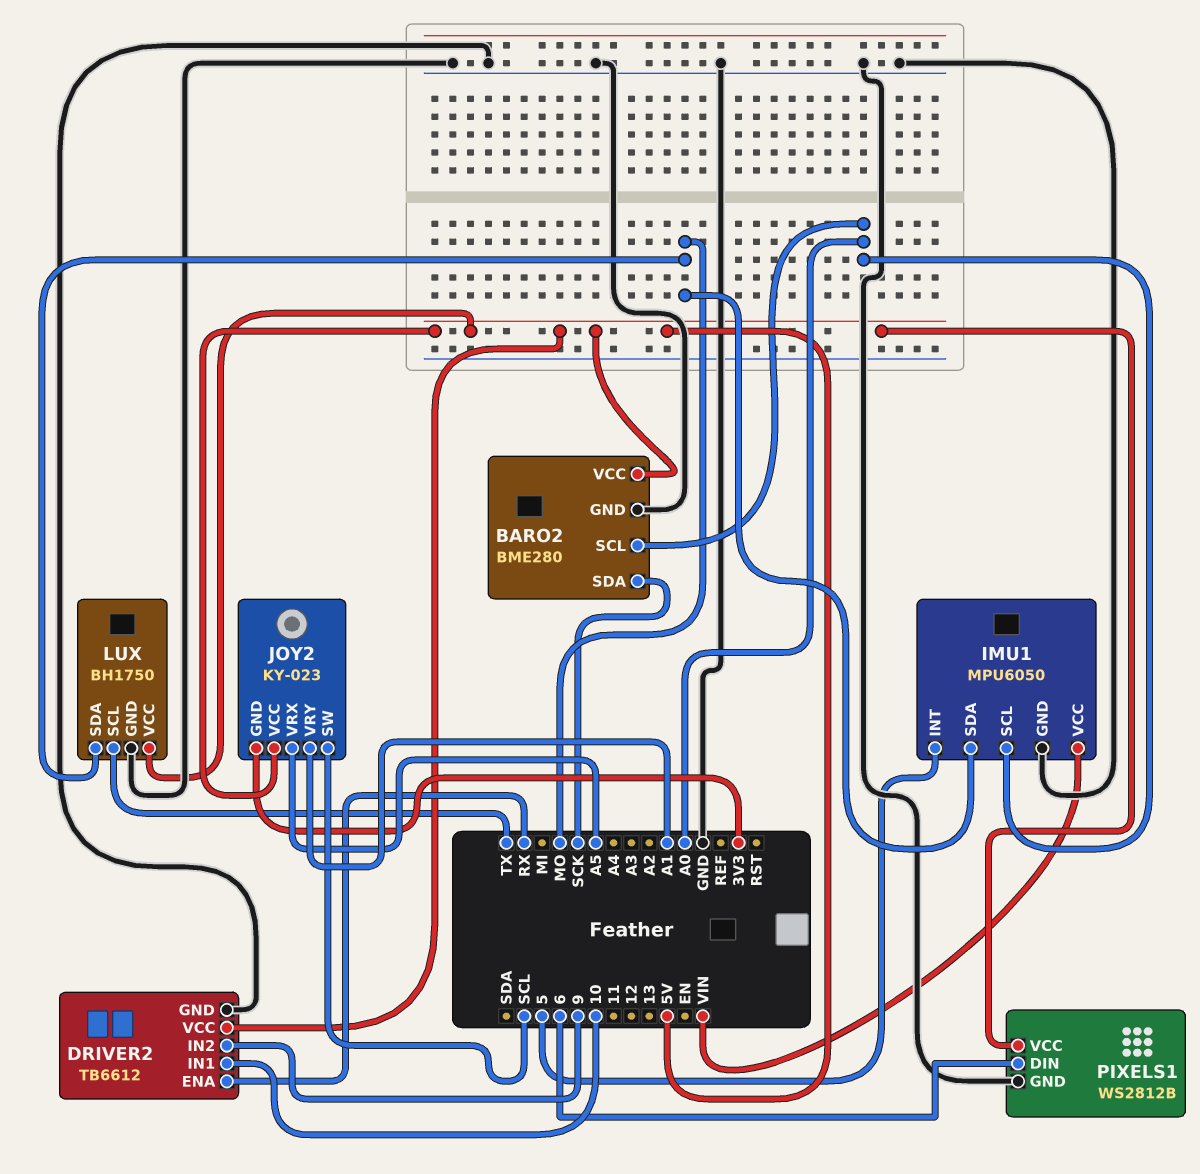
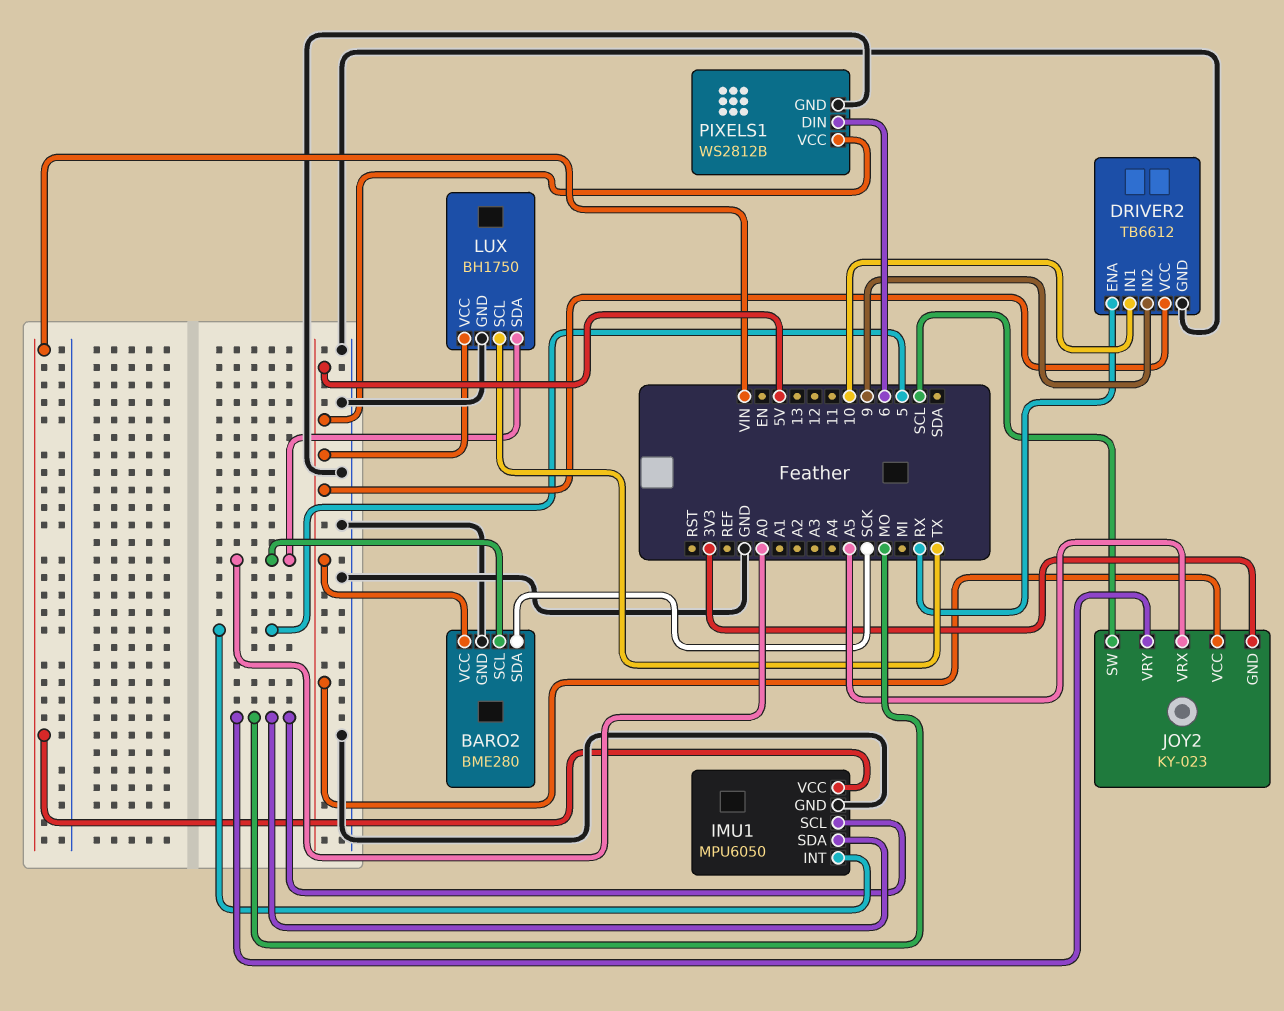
IMU1 pin SCL: A0 -> MO
JOY2 pin VRY: A1 -> MO
LUX pin SDA: MO -> A0

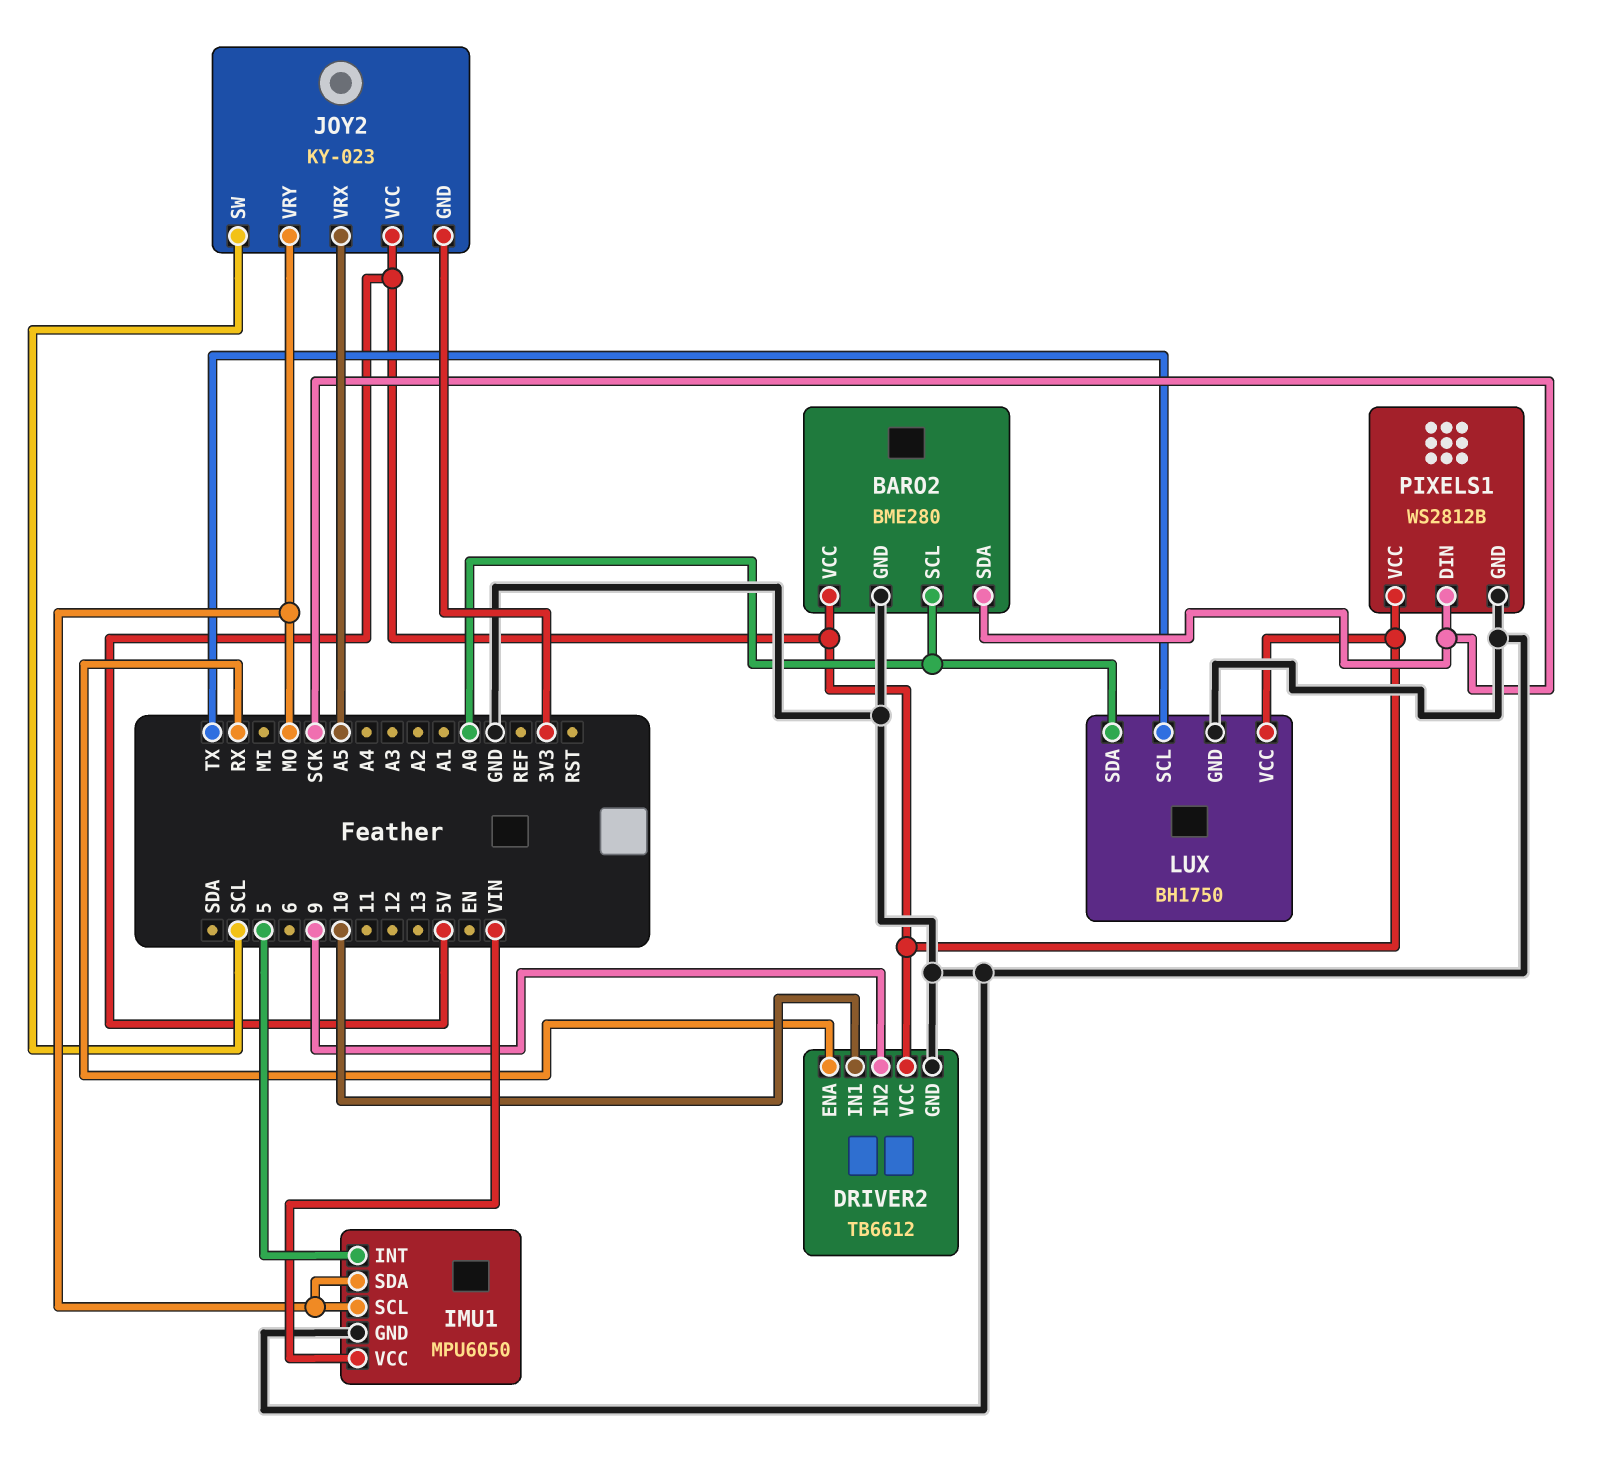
PIXELS1 pin DIN: 6 -> SCK

